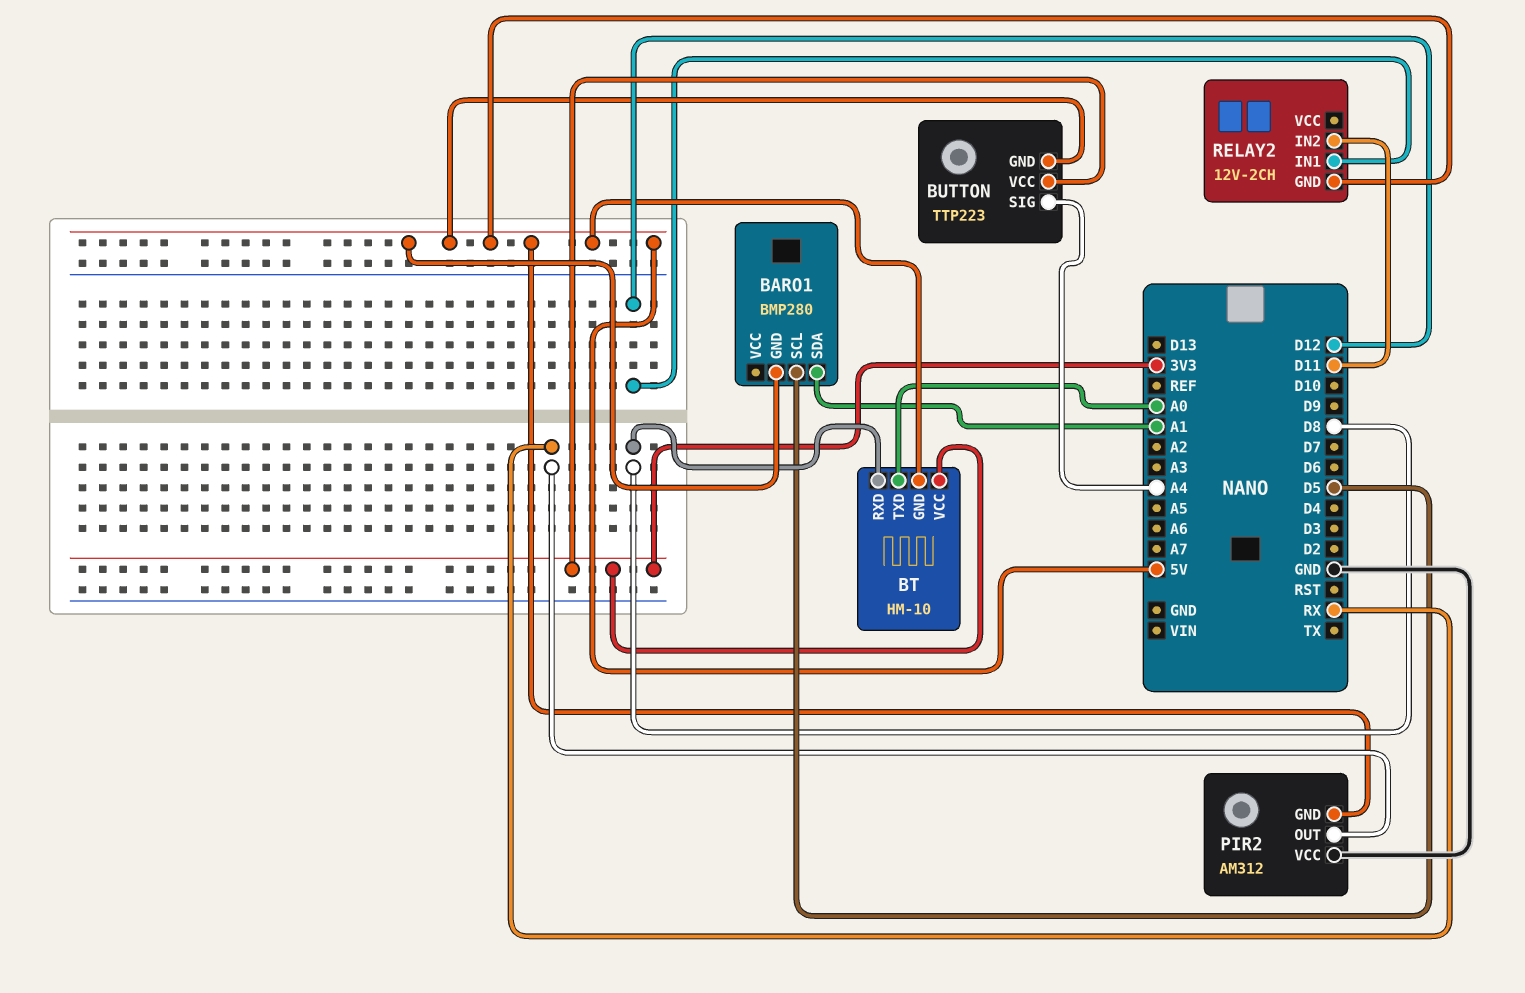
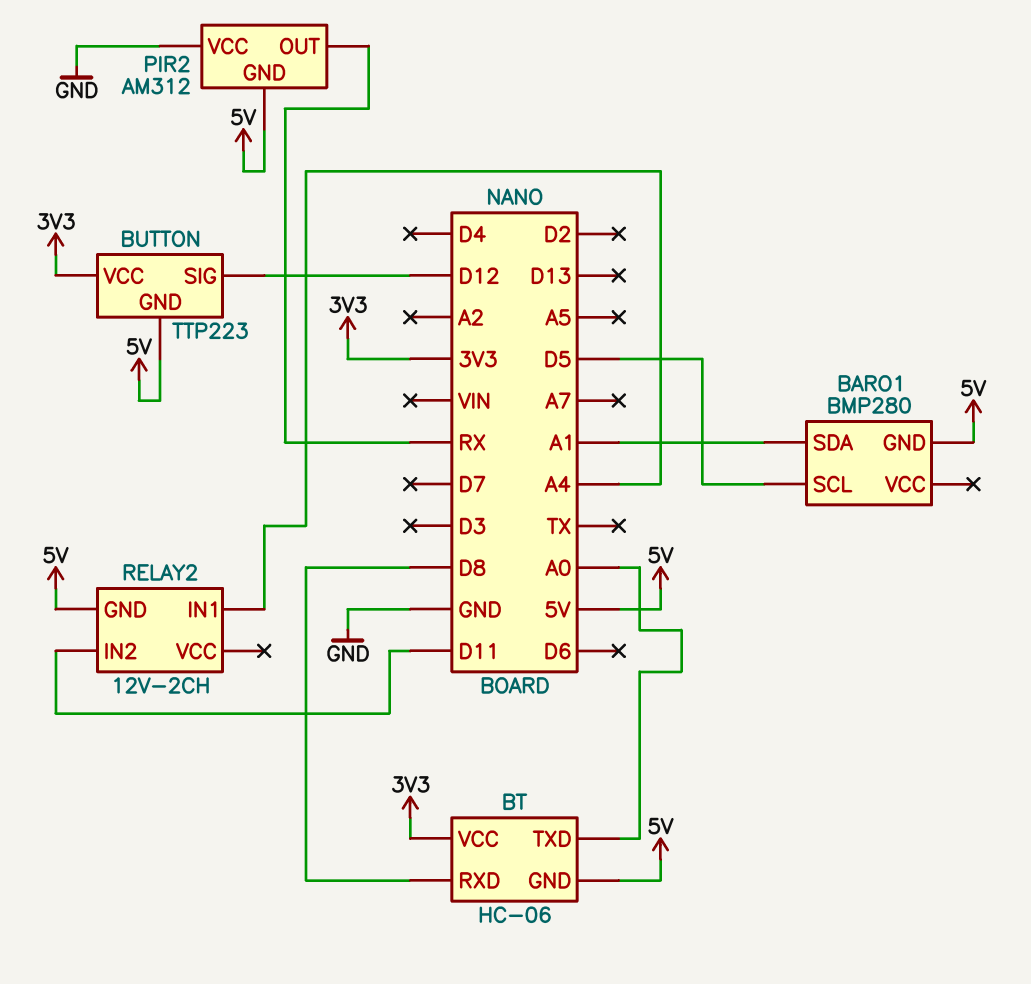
BT: HM-10 -> HC-06
BUTTON pin SIG: A4 -> D12
RELAY2 pin IN1: D12 -> A4

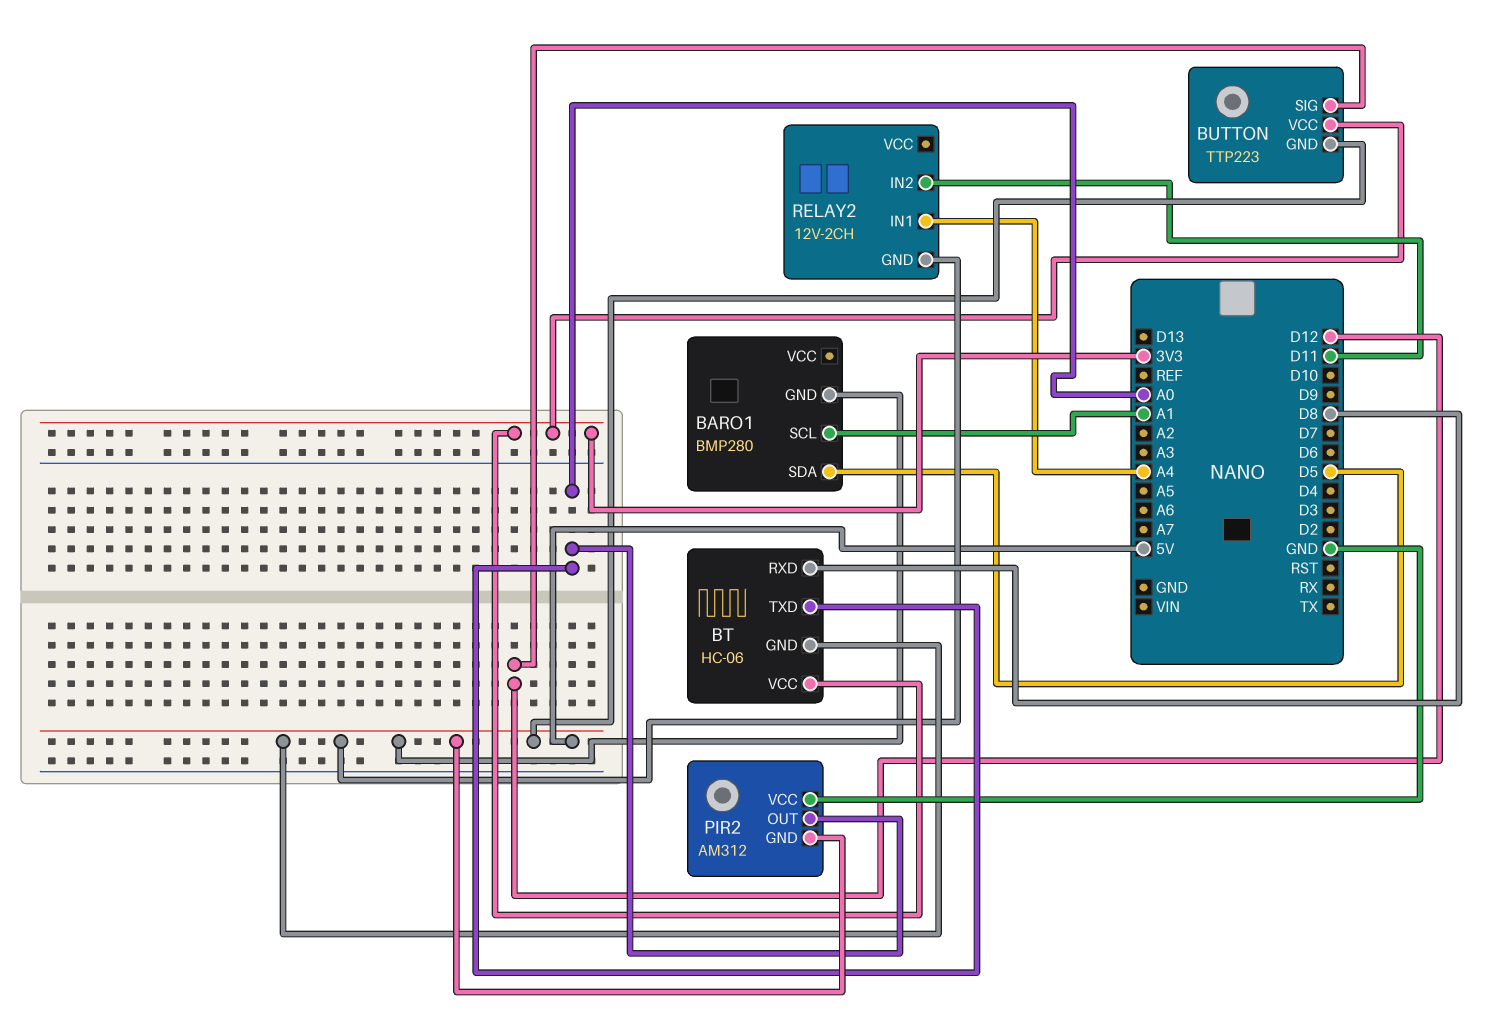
BARO1 pin SCL: D5 -> A1
BARO1 pin SDA: A1 -> D5
PIR2 pin OUT: RX -> A0

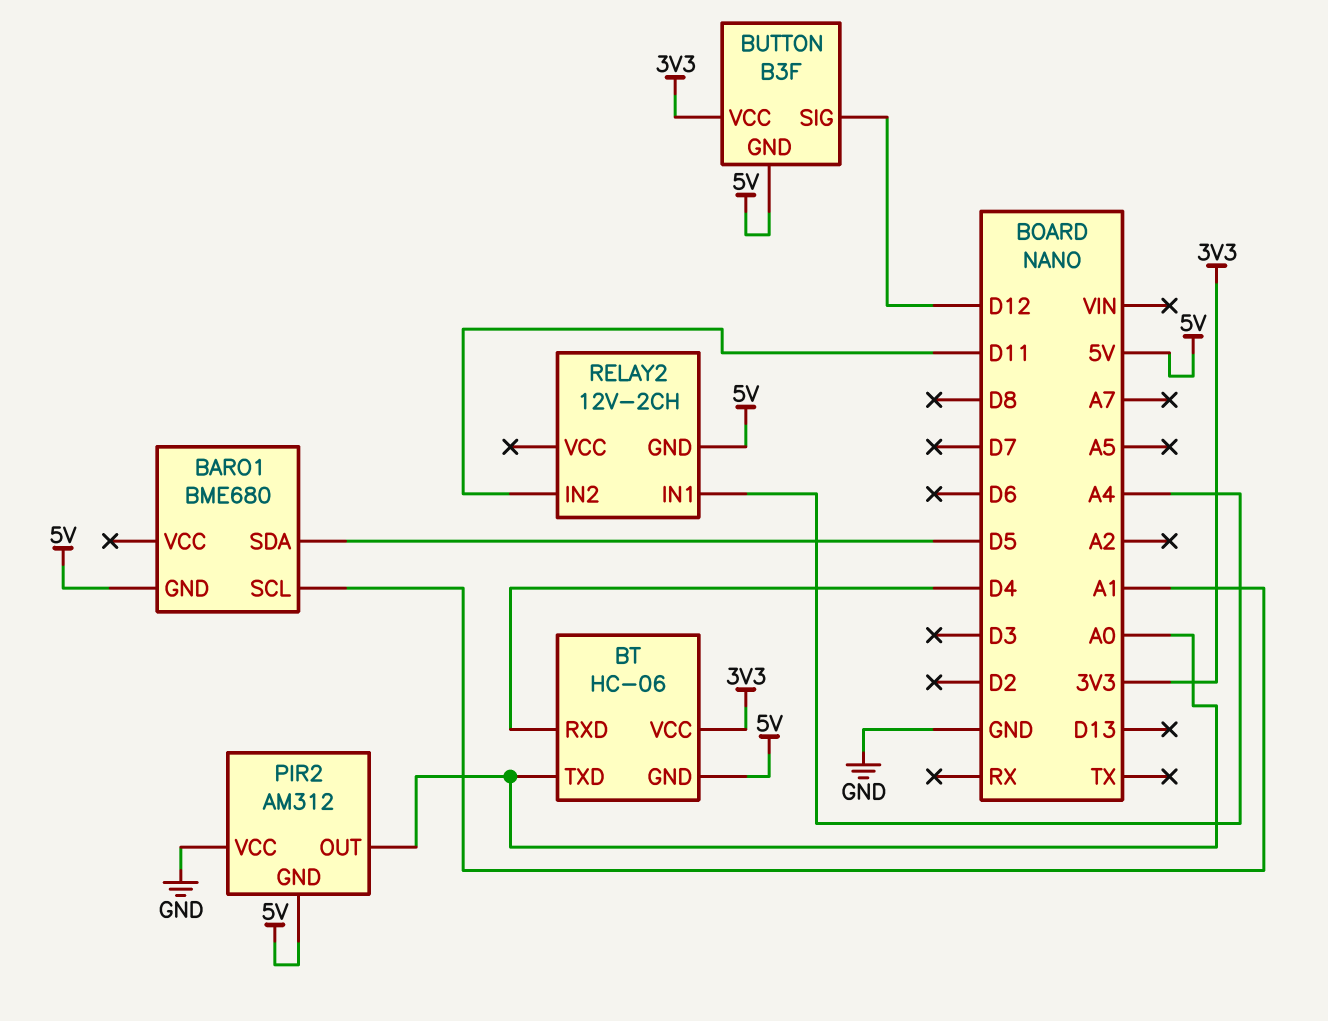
BARO1: BMP280 -> BME680
BT pin RXD: D8 -> D4
BUTTON: TTP223 -> B3F

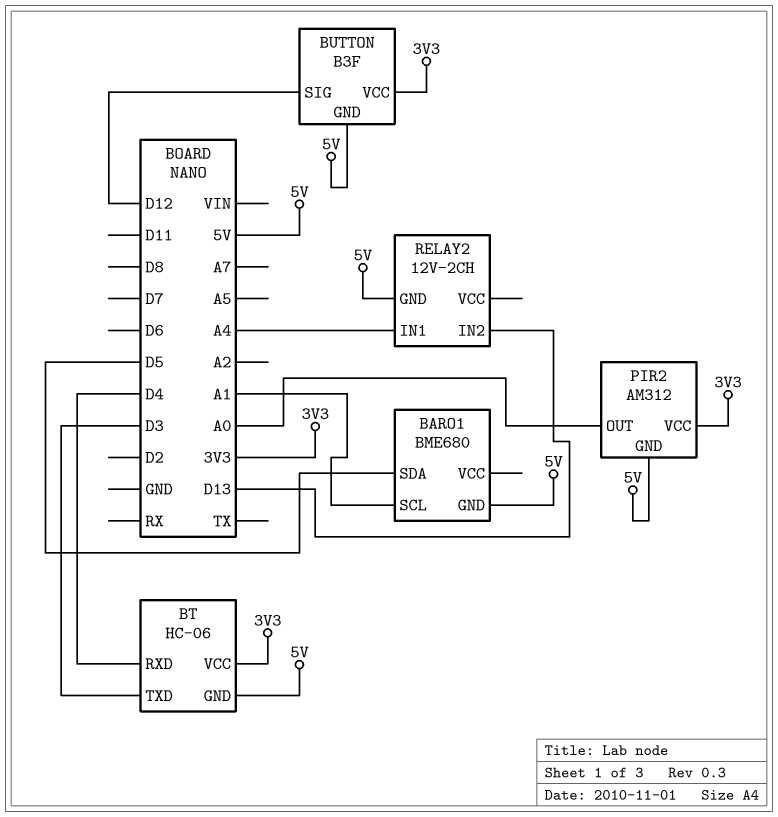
BT pin TXD: A0 -> D3
PIR2 pin VCC: GND -> 3V3
RELAY2 pin IN2: D11 -> D13

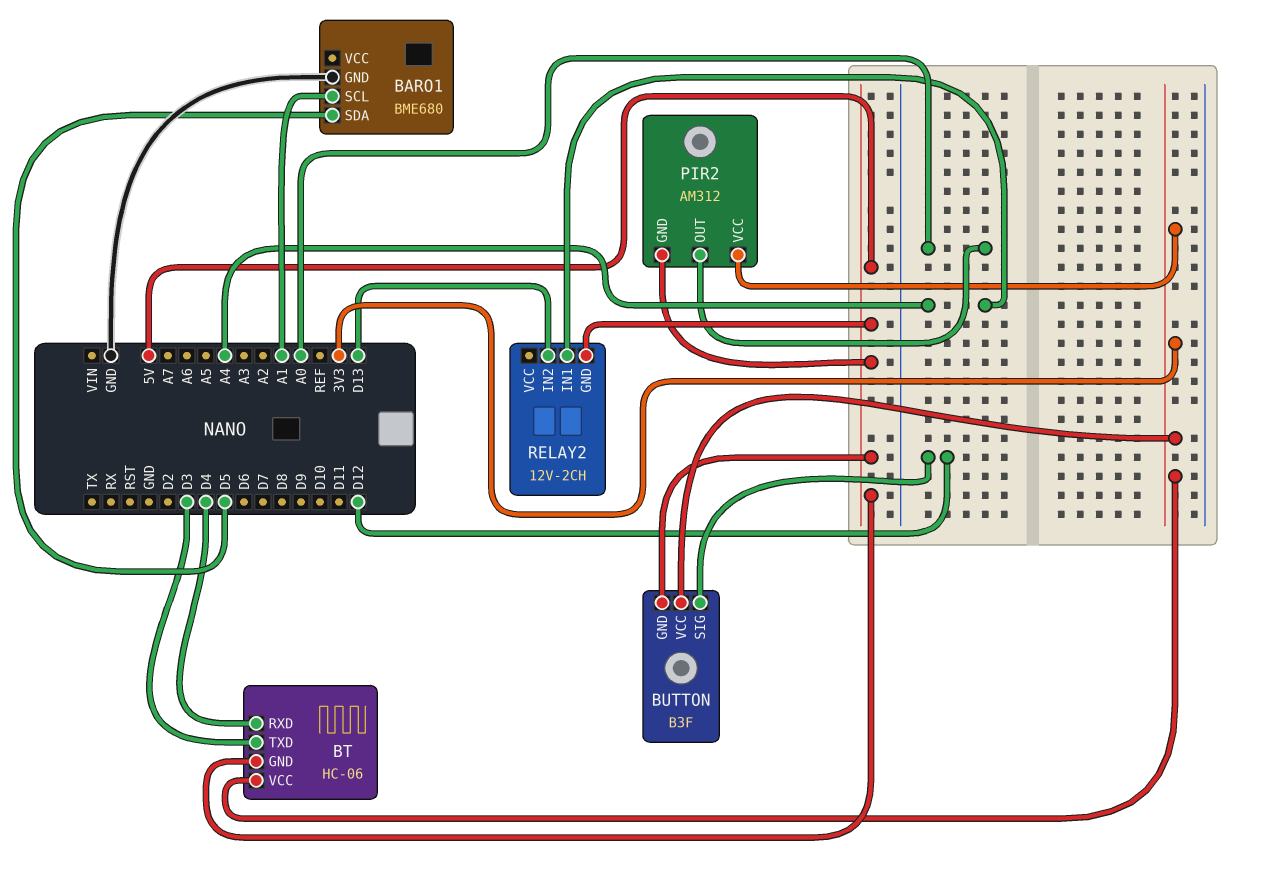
BARO1 pin GND: 5V -> GND

